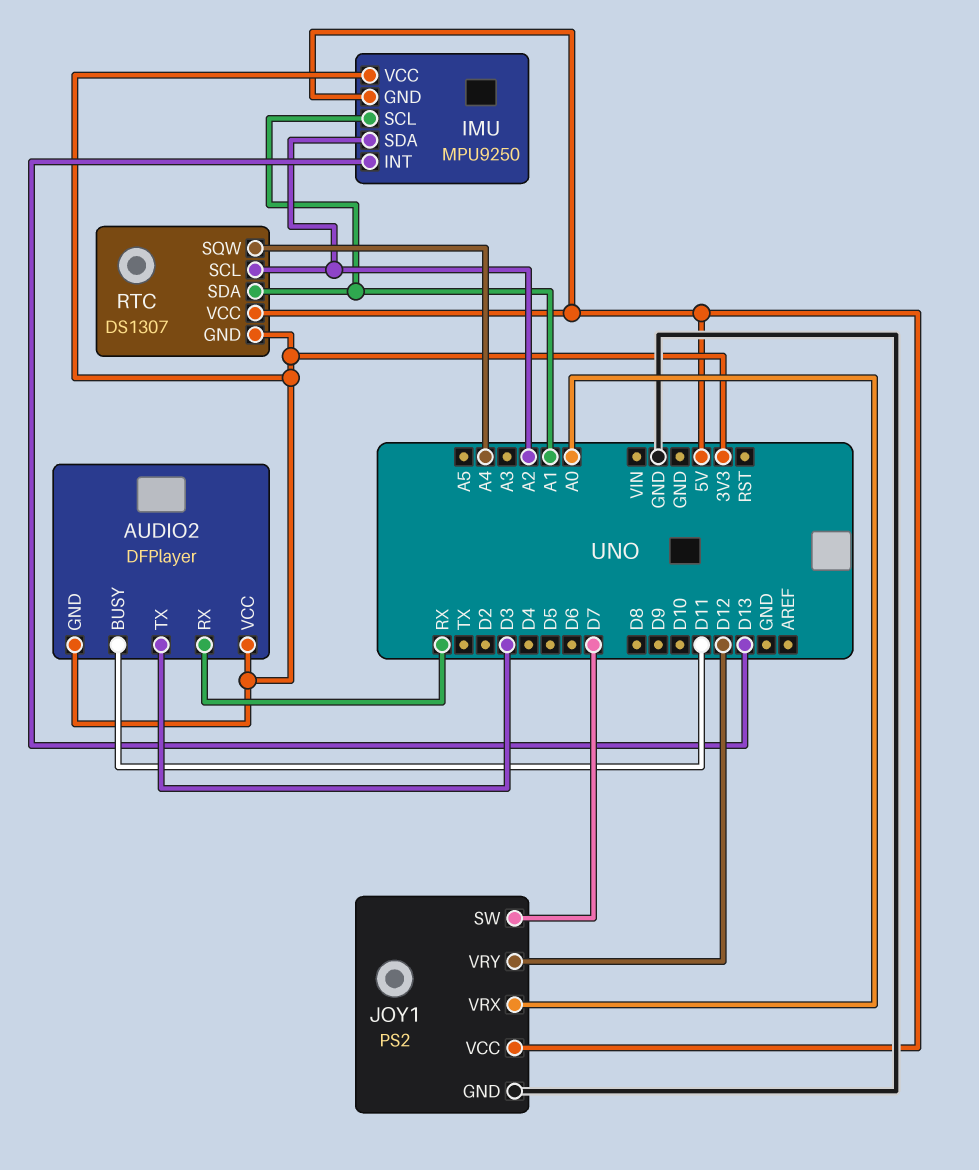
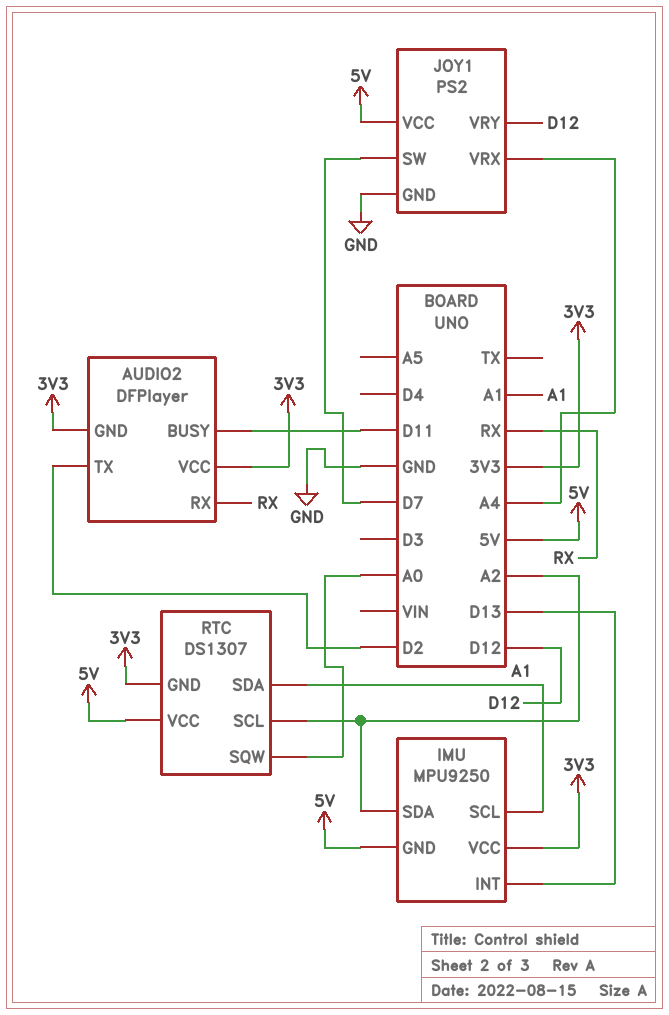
AUDIO2 pin TX: D3 -> D2
JOY1 pin VRX: A0 -> A4
RTC pin SQW: A4 -> A0

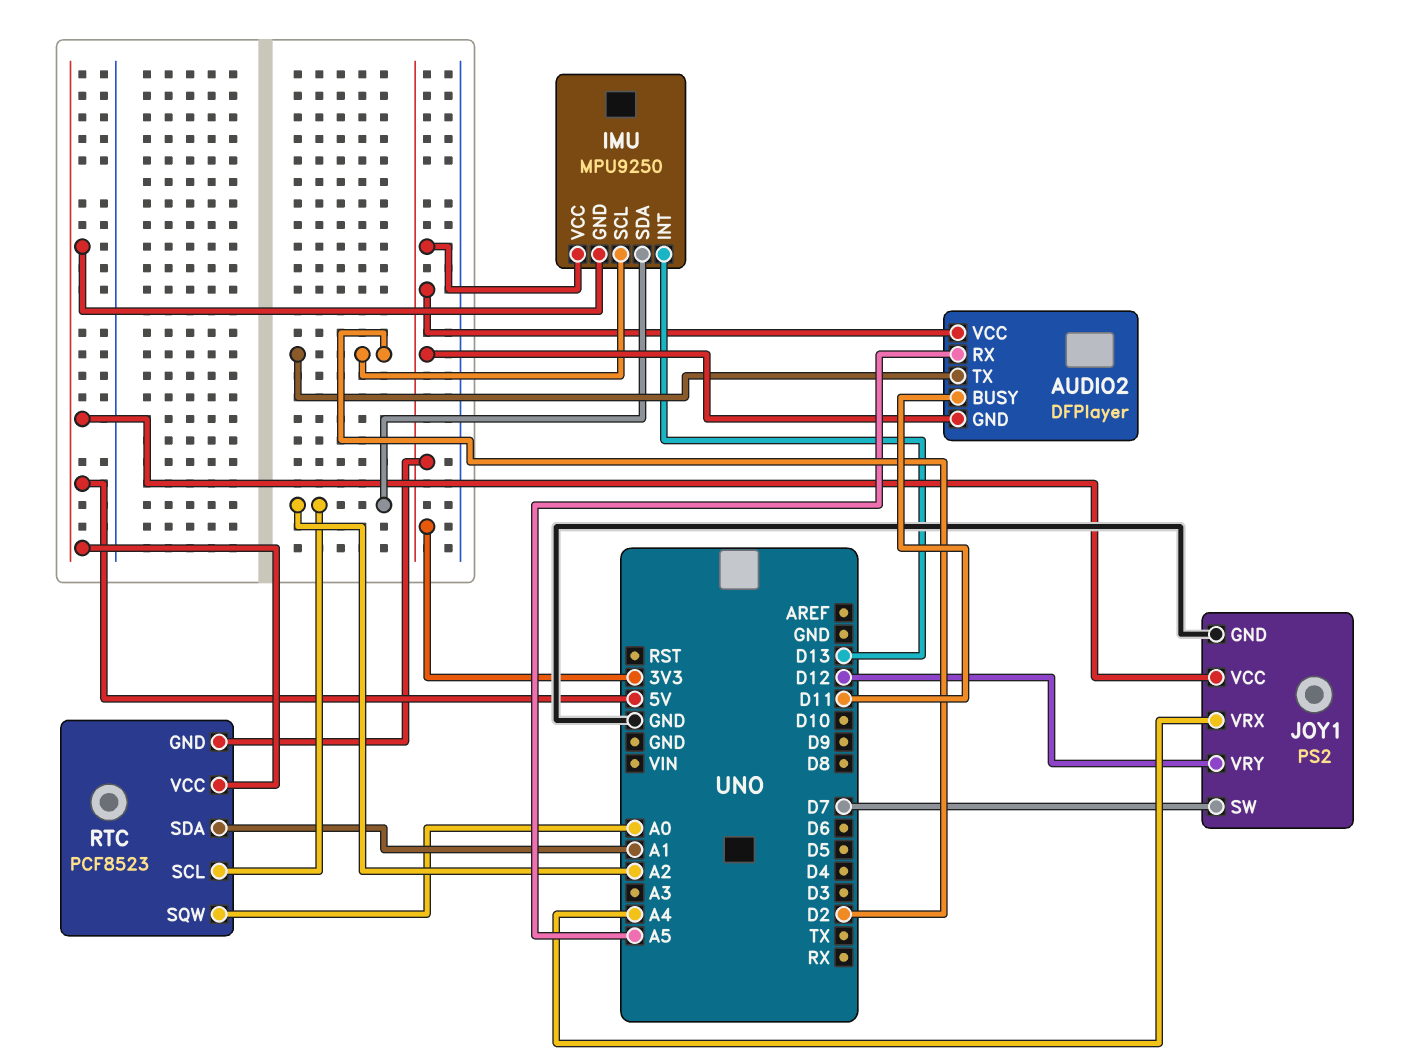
AUDIO2 pin RX: RX -> A5
IMU pin SCL: A1 -> D2
RTC: DS1307 -> PCF8523

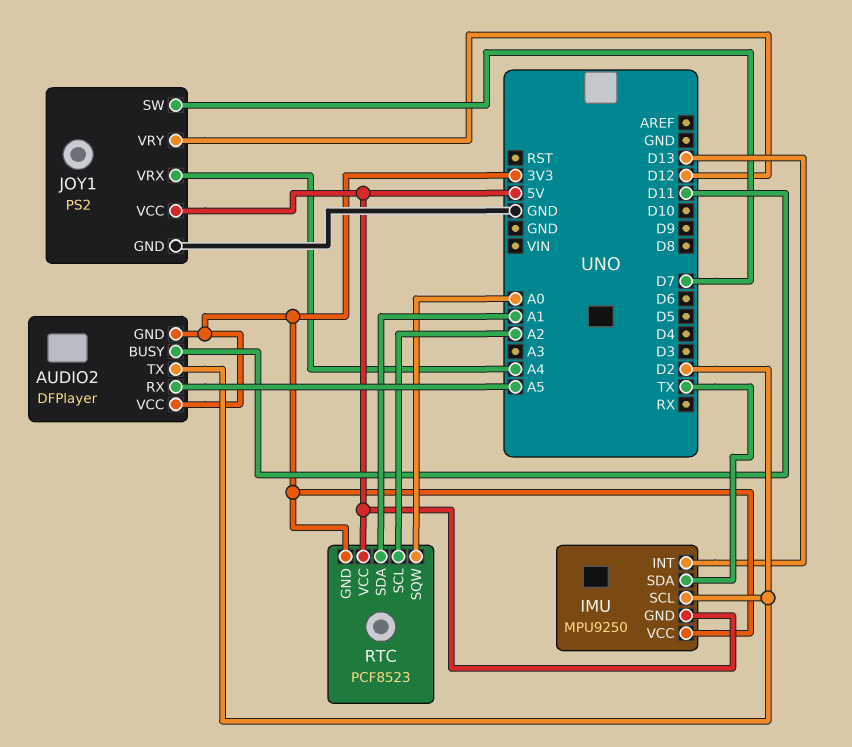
IMU pin SDA: A2 -> TX

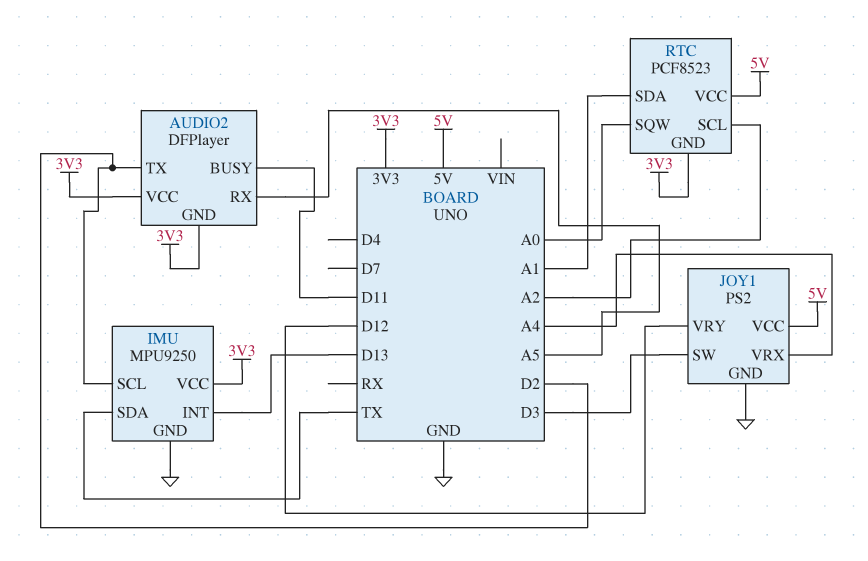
IMU pin GND: 5V -> GND
JOY1 pin SW: D7 -> D3

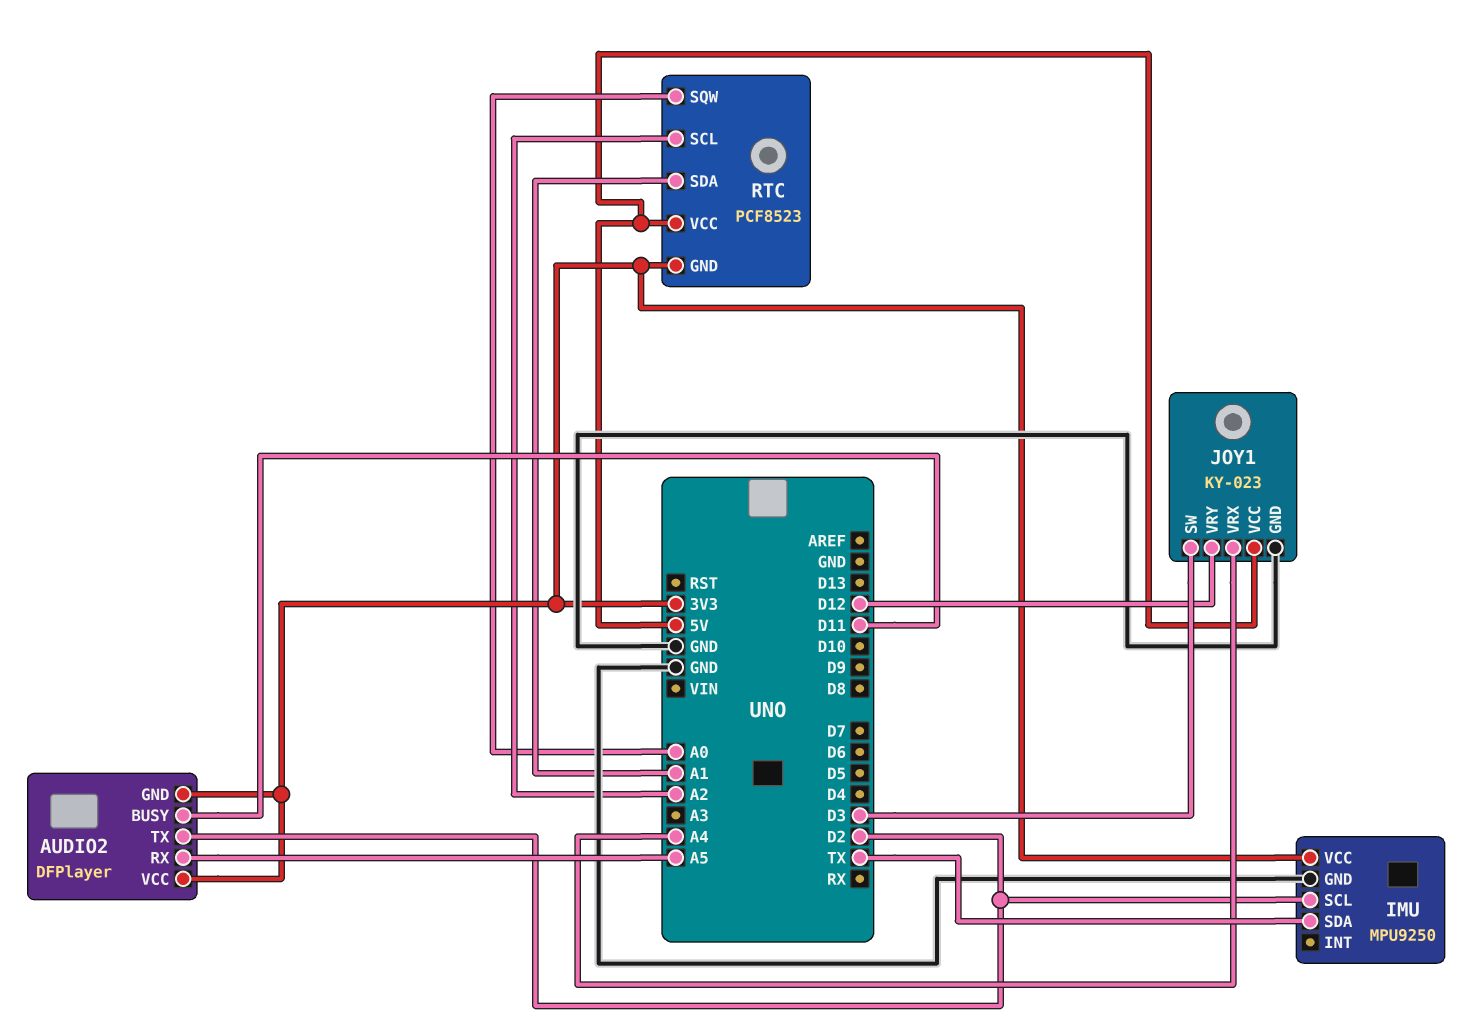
IMU pin INT: D13 -> none
JOY1: PS2 -> KY-023

